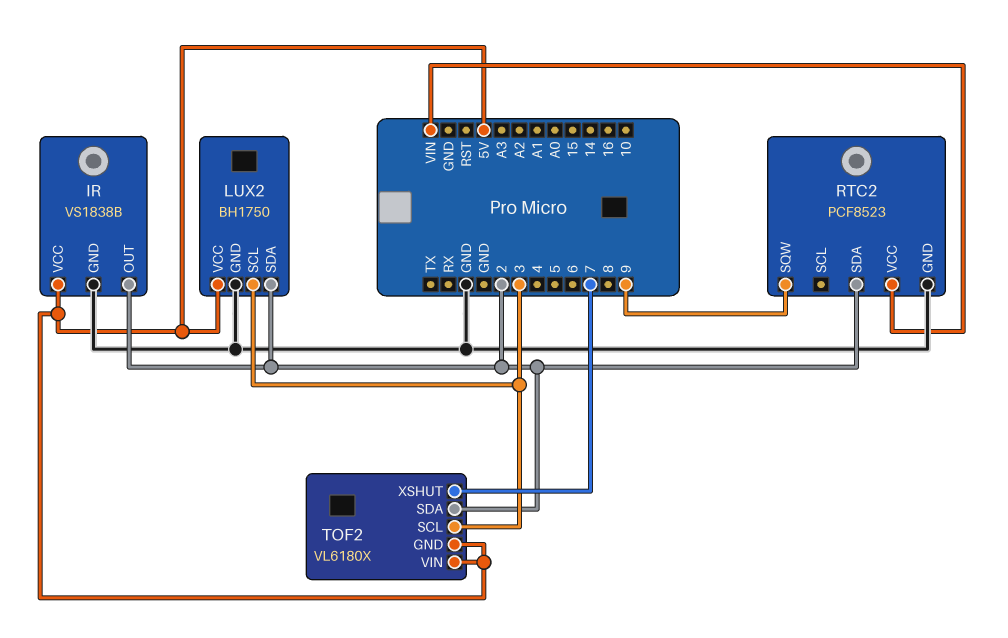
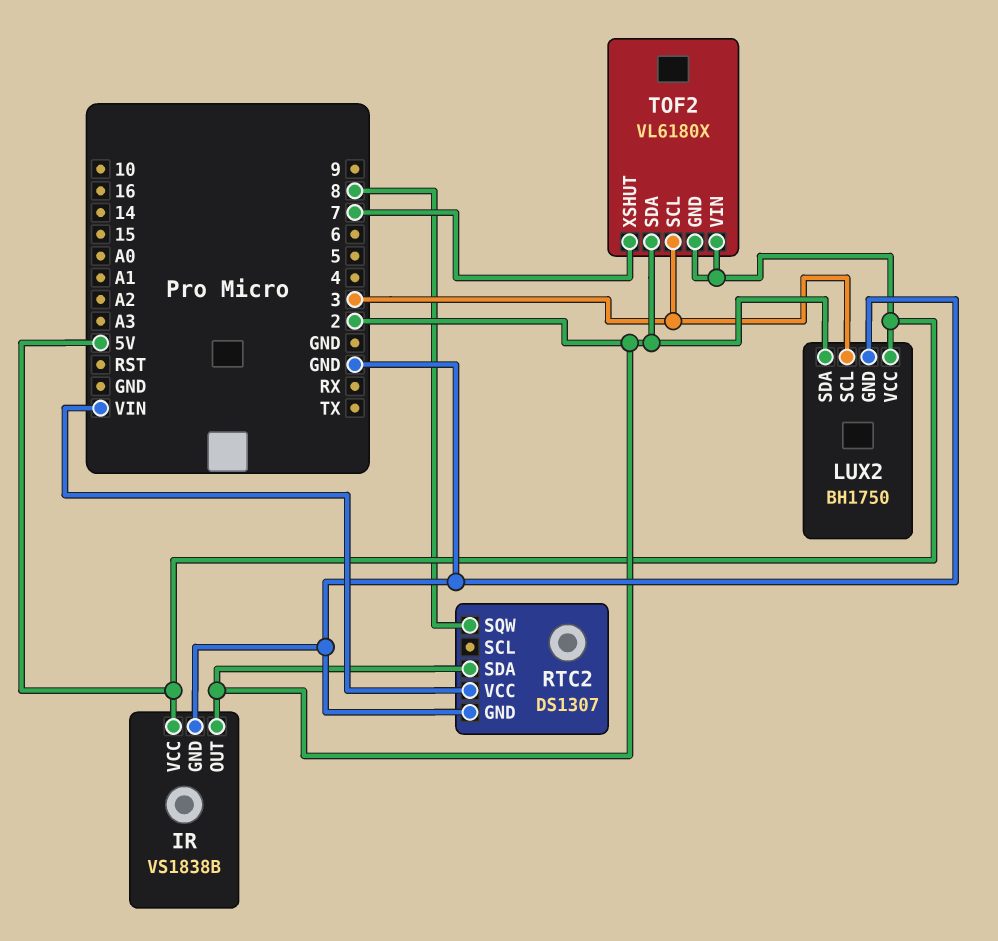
RTC2: PCF8523 -> DS1307
RTC2 pin SQW: 9 -> 8

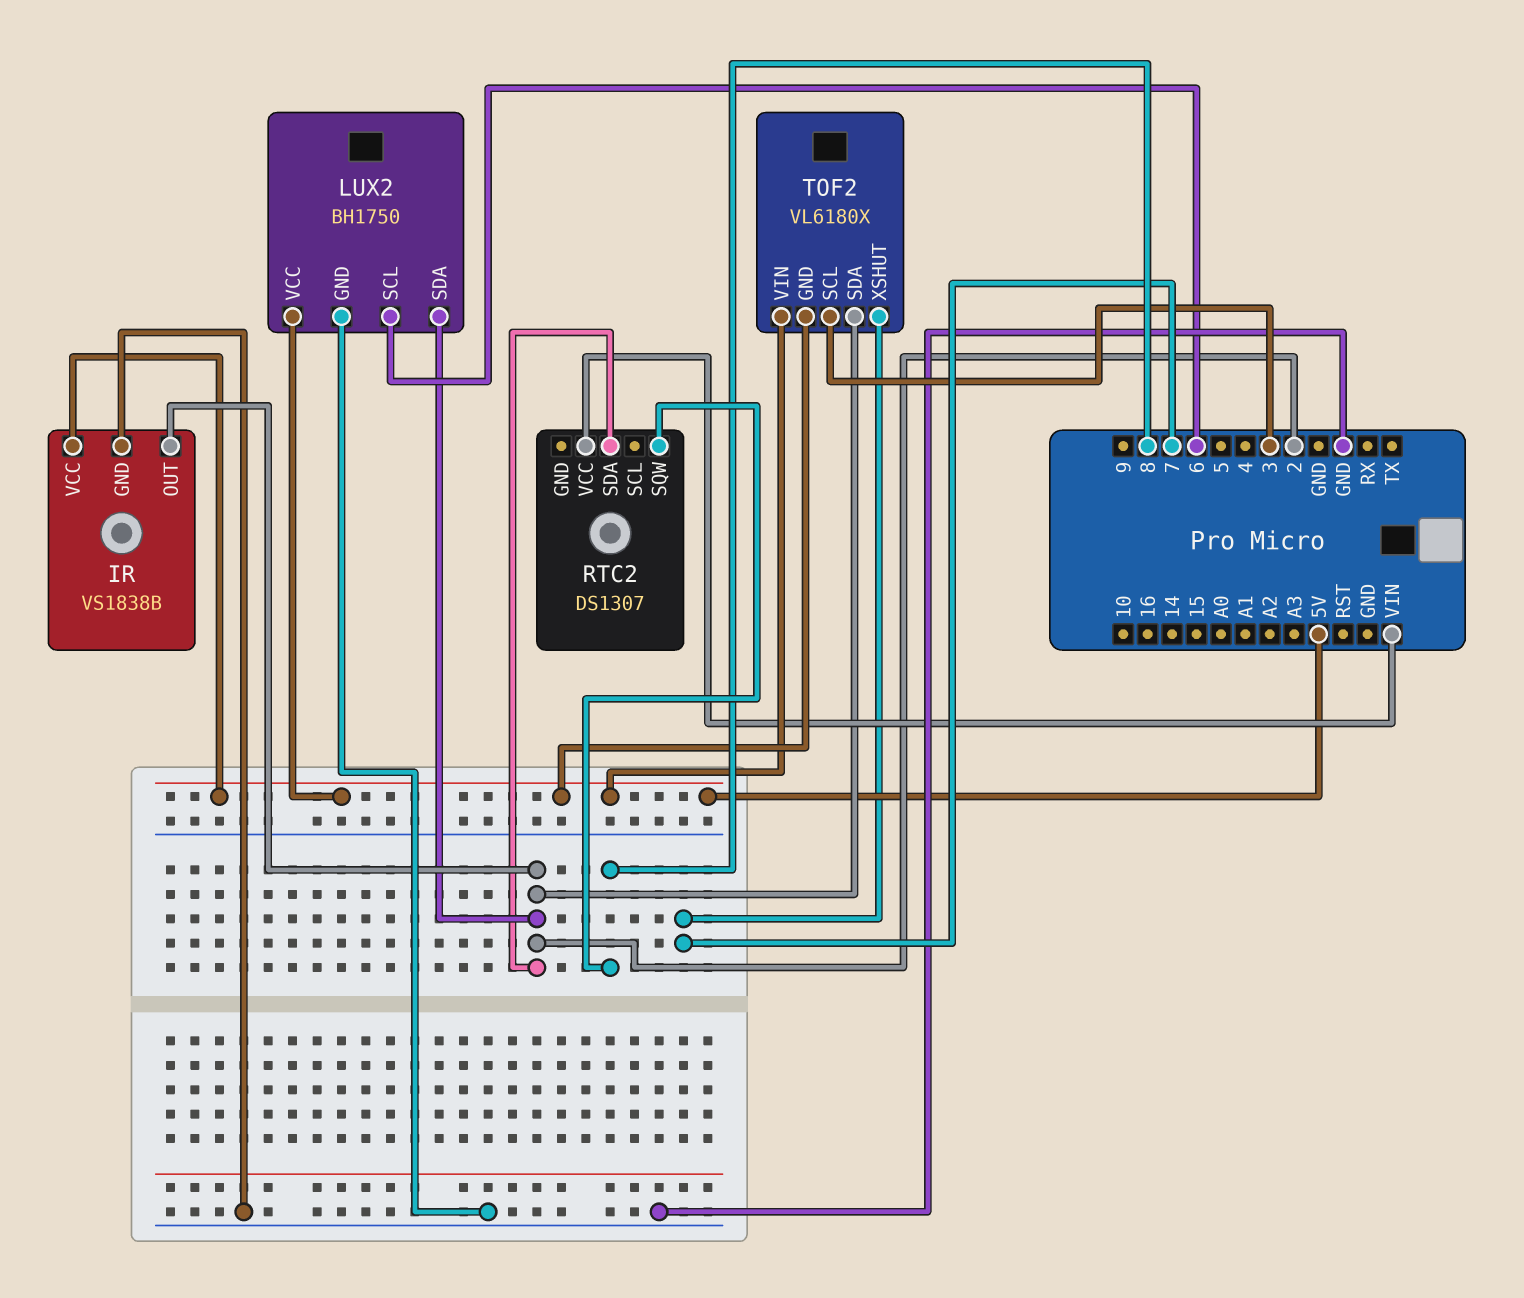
LUX2 pin SCL: 3 -> 6
RTC2 pin GND: GND -> none

